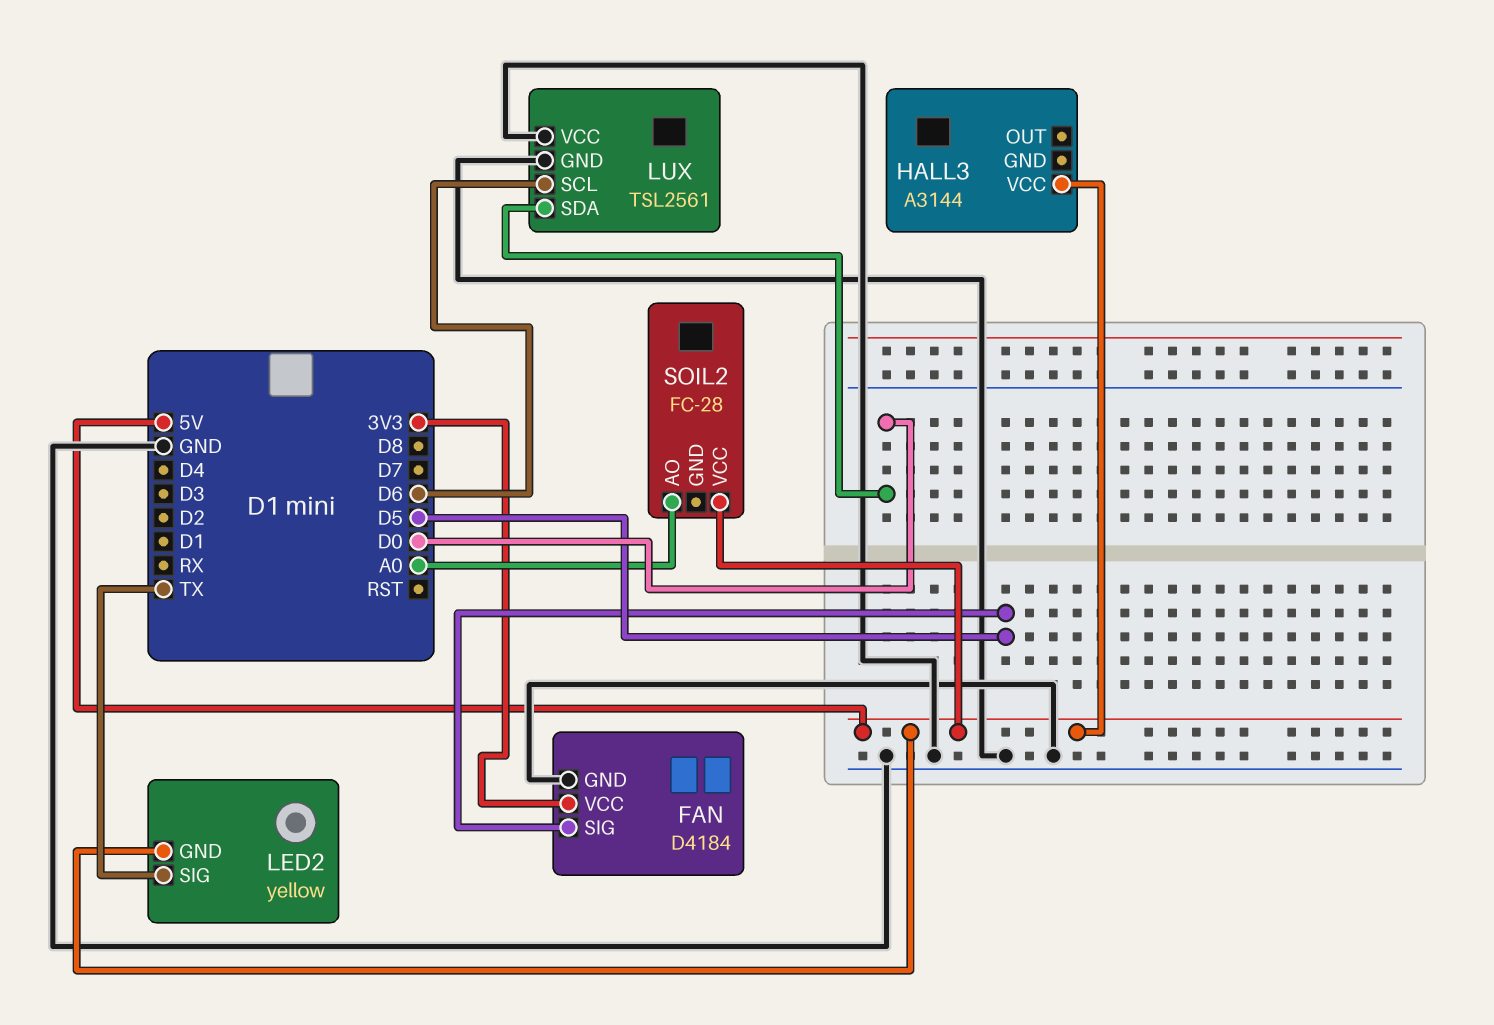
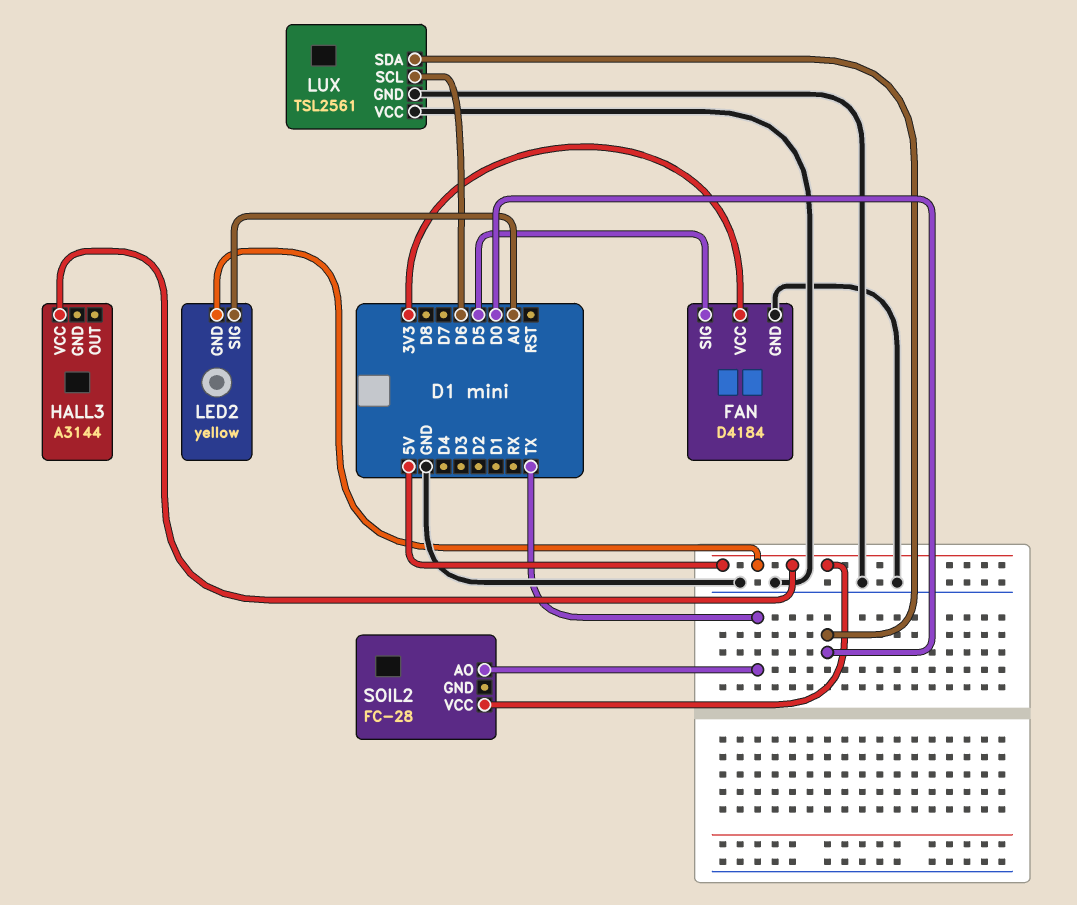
LED2 pin SIG: TX -> A0
SOIL2 pin AO: A0 -> TX

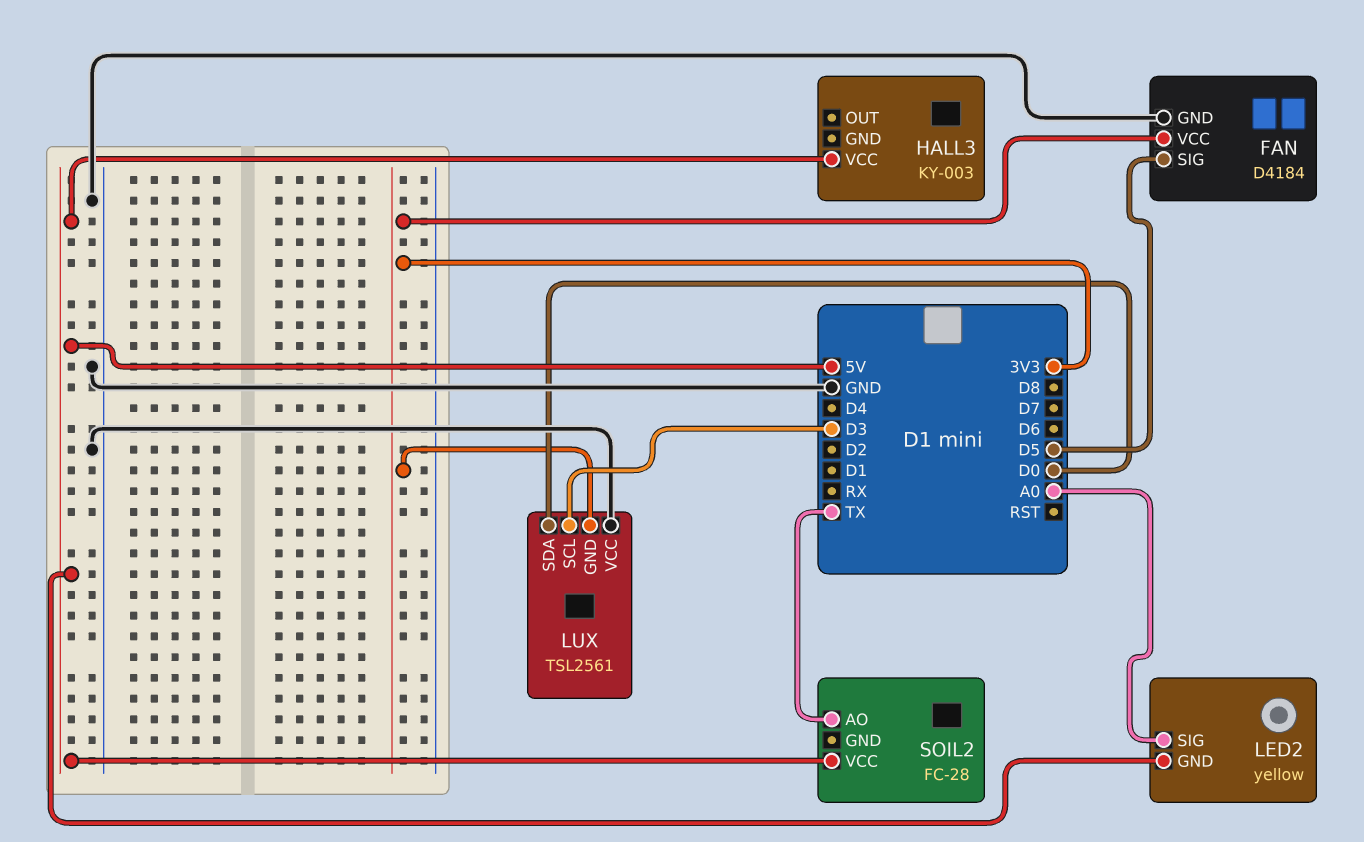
HALL3: A3144 -> KY-003
LUX pin GND: GND -> 3V3
LUX pin SCL: D6 -> D3

